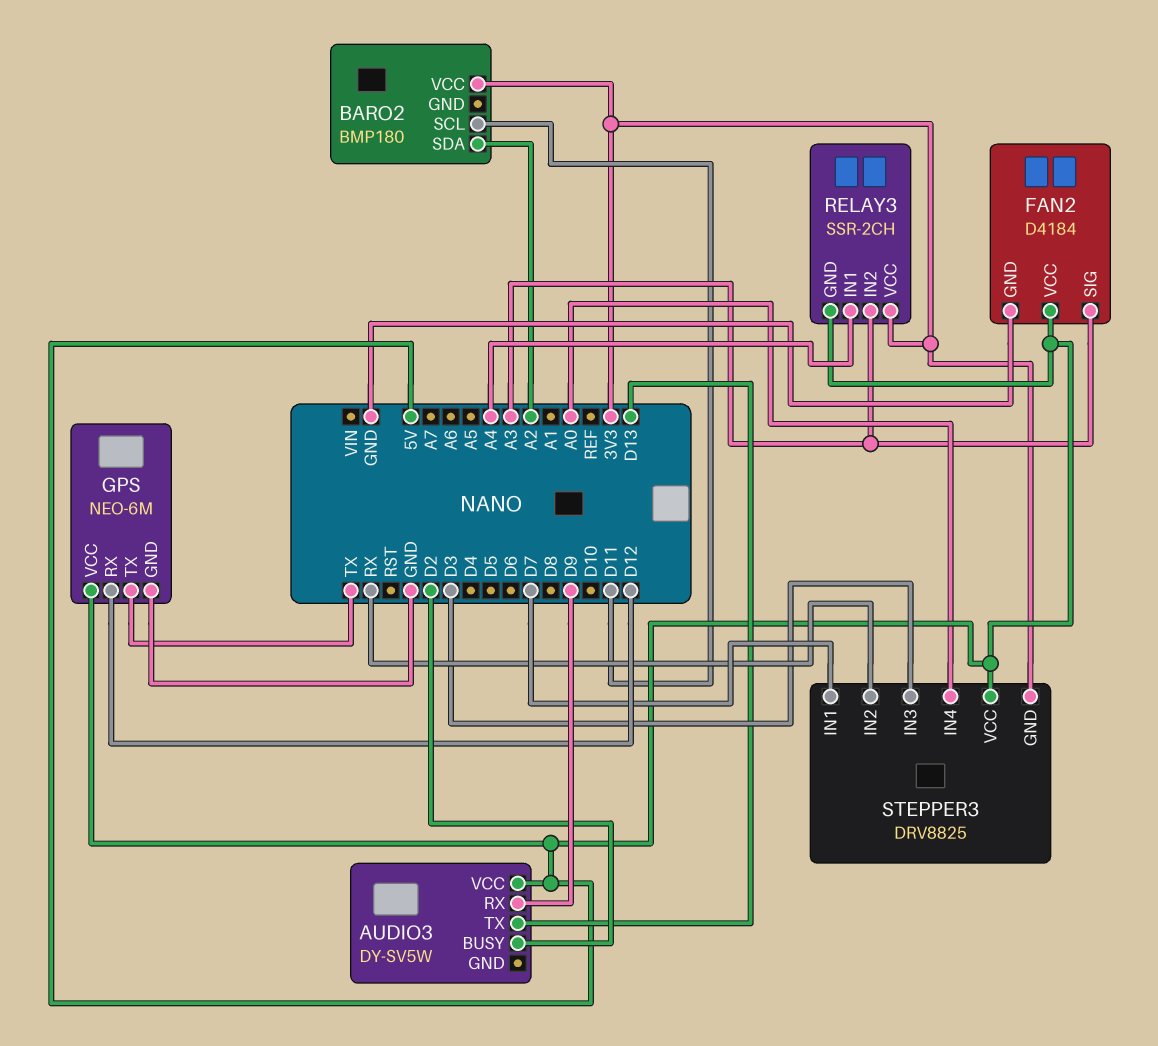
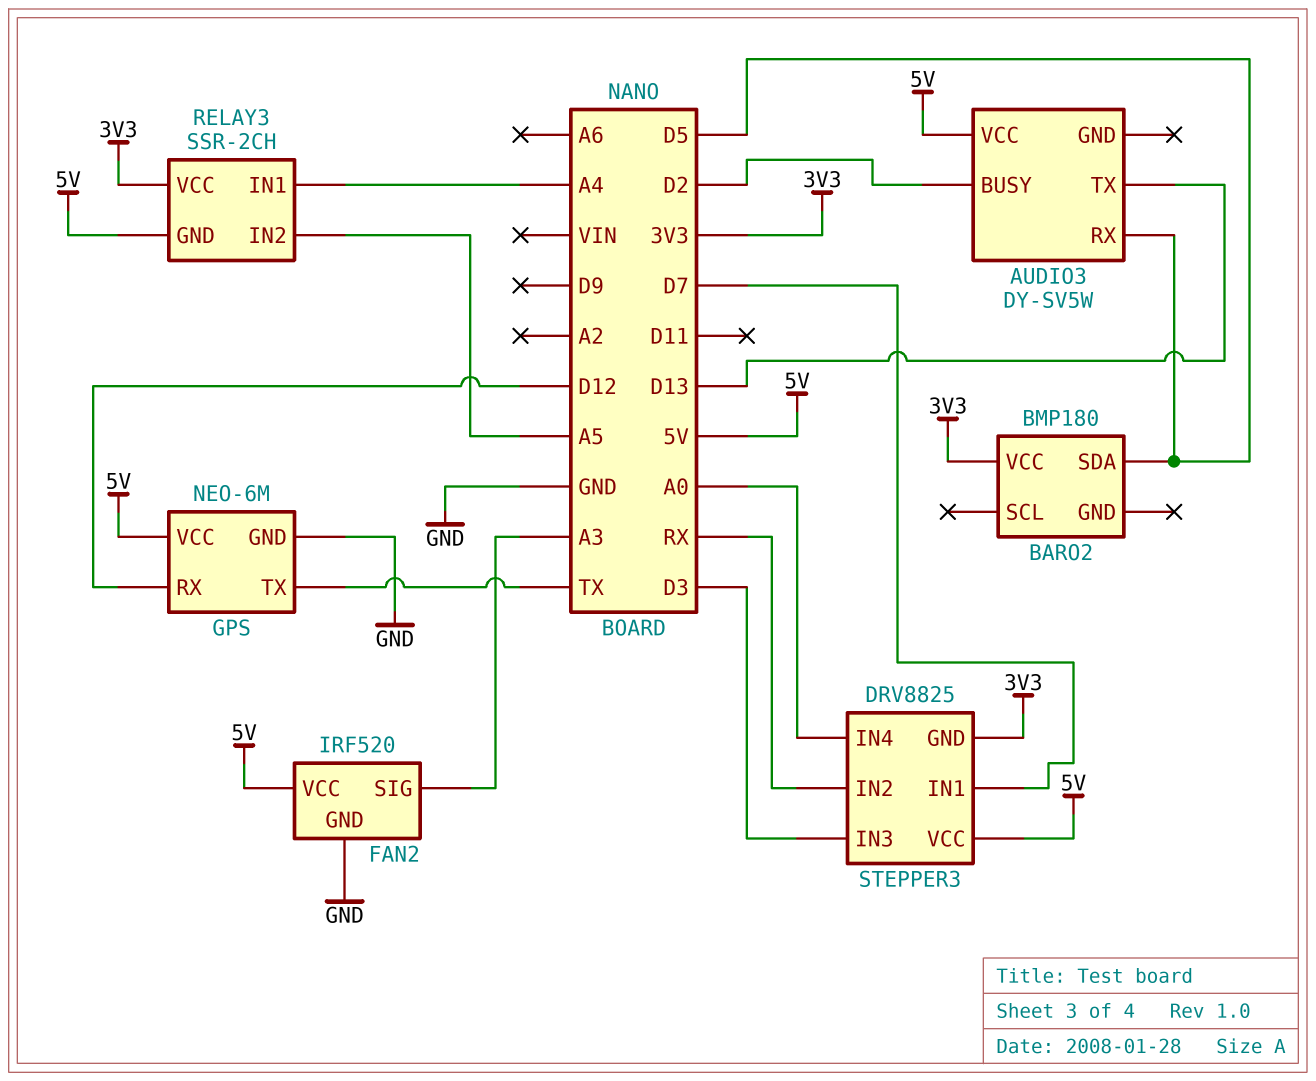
AUDIO3 pin RX: D9 -> D5
BARO2 pin SCL: D11 -> none
BARO2 pin SDA: A2 -> D5
FAN2: D4184 -> IRF520
RELAY3 pin IN2: A3 -> A5

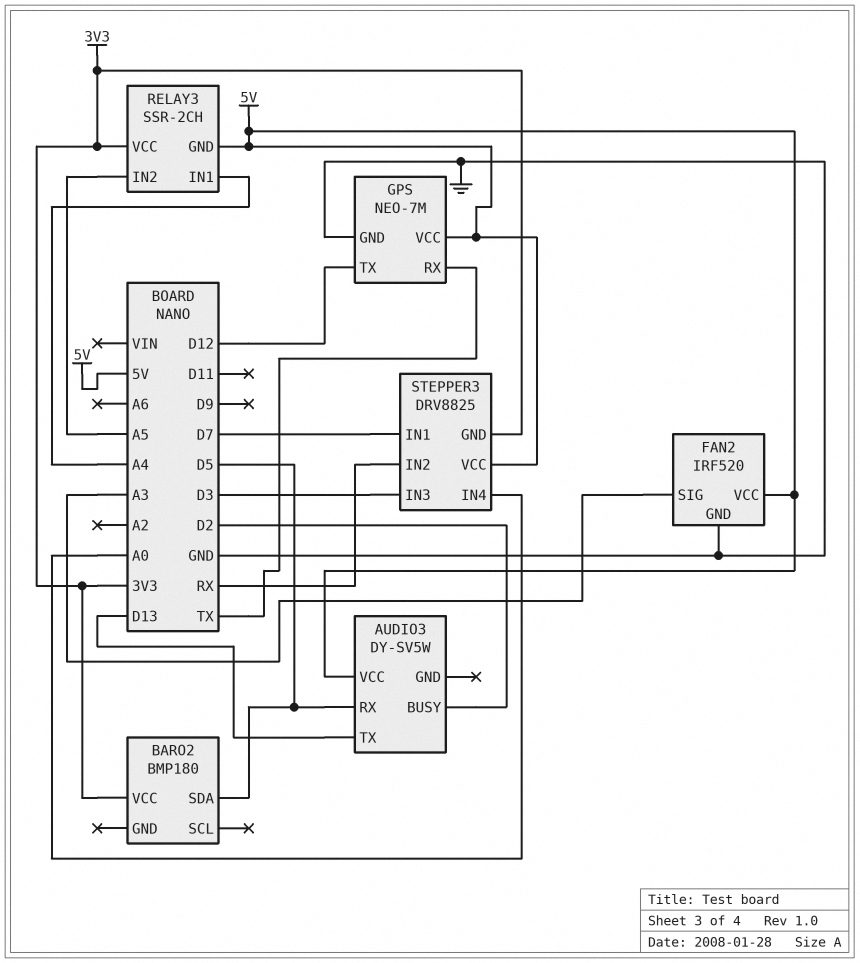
GPS: NEO-6M -> NEO-7M
GPS pin RX: D12 -> TX
GPS pin TX: TX -> D12

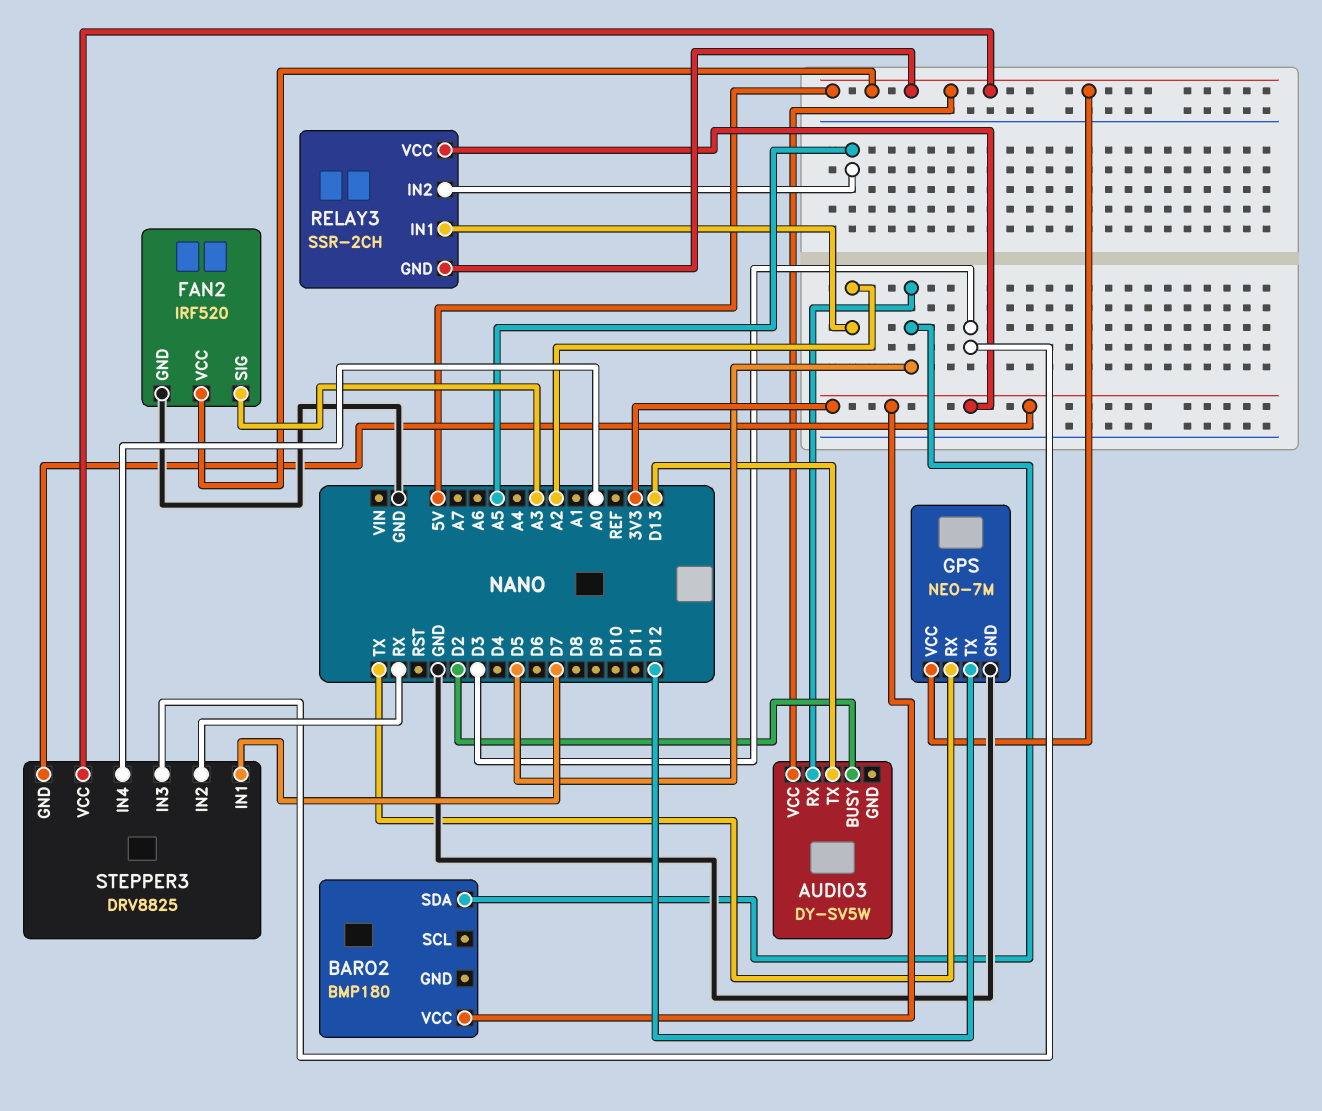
RELAY3 pin IN1: A4 -> A2

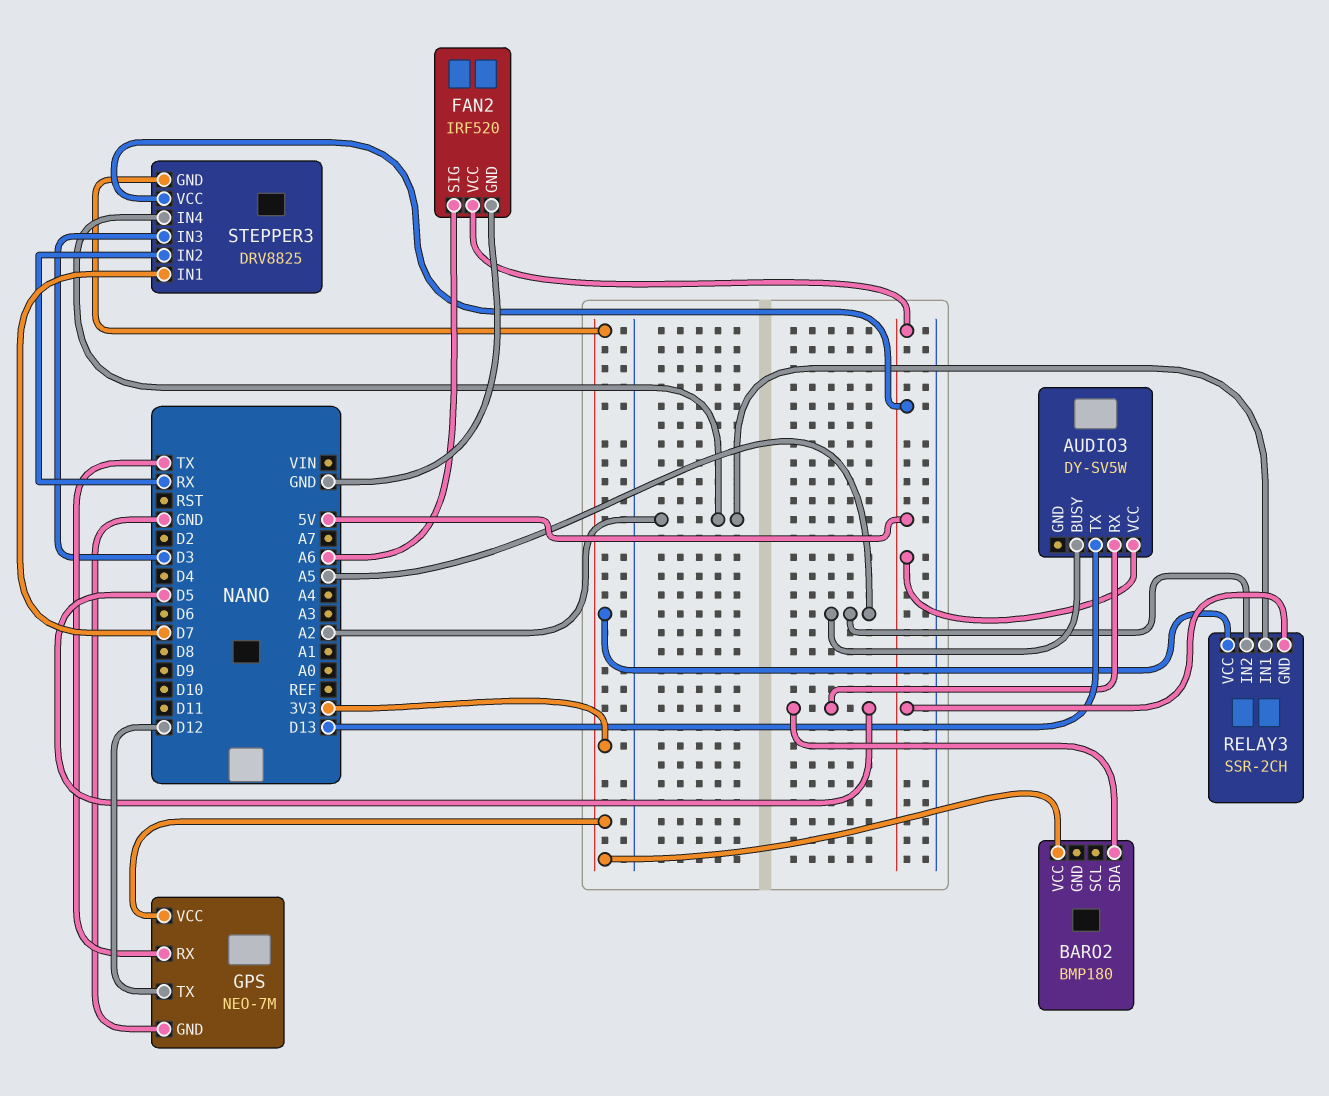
AUDIO3 pin BUSY: D2 -> A5
FAN2 pin SIG: A3 -> A6
GPS pin VCC: 5V -> 3V3
STEPPER3 pin IN4: A0 -> A2

